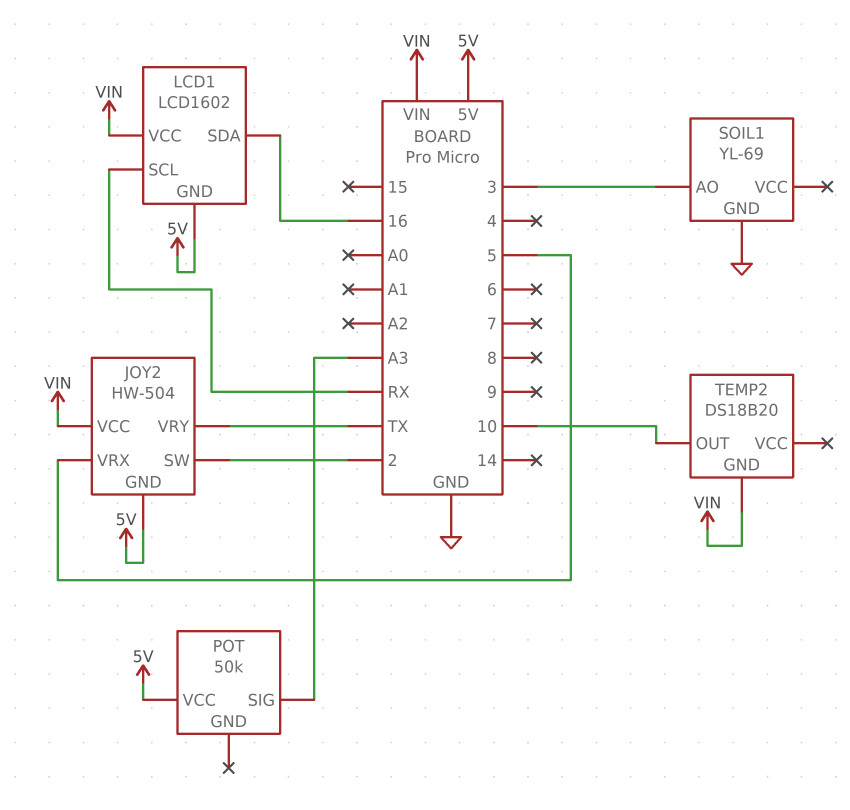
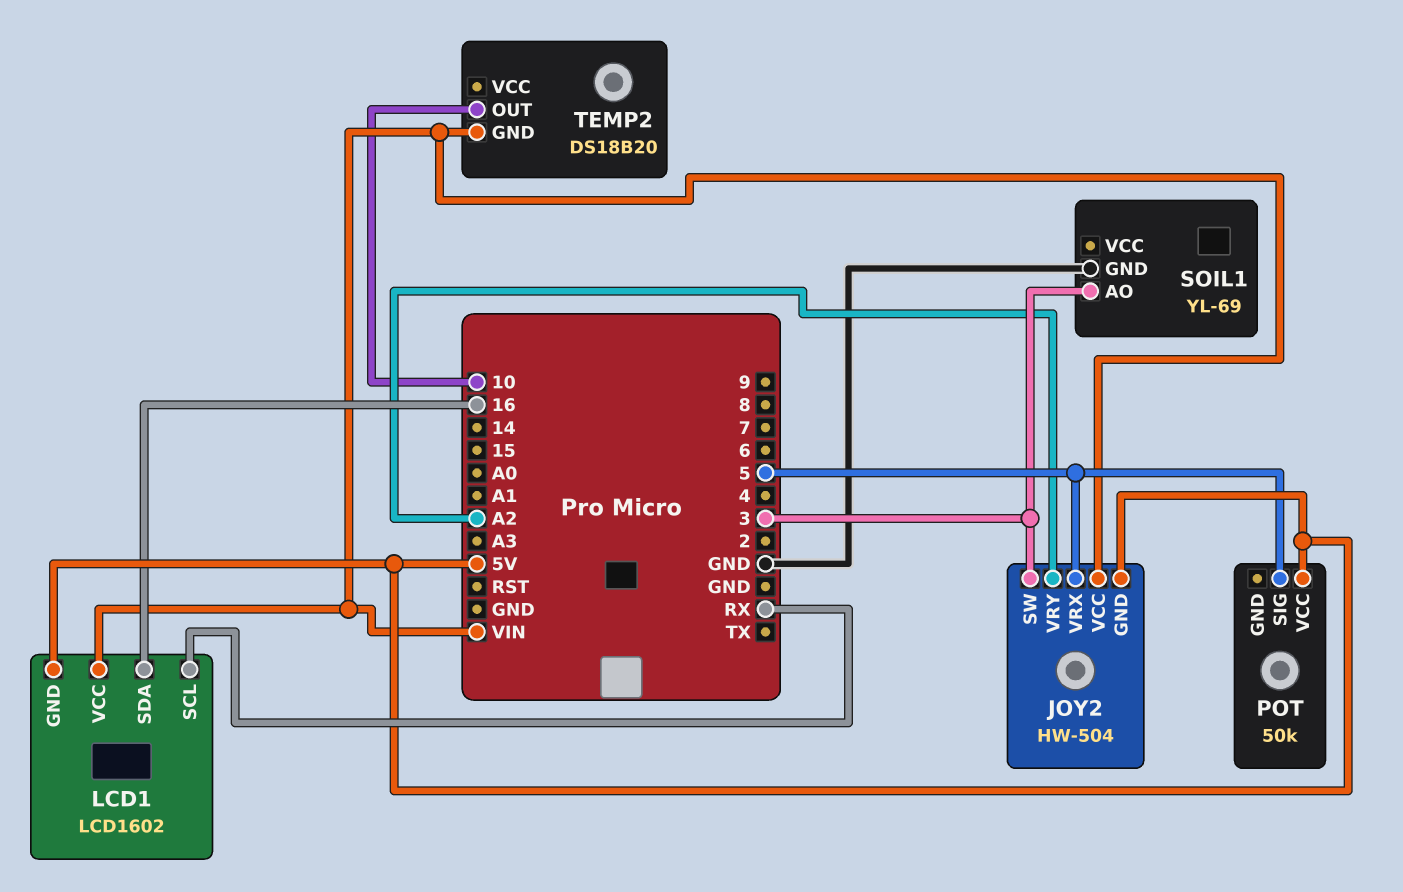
JOY2 pin SW: 2 -> 3
JOY2 pin VRY: TX -> A2
POT pin SIG: A3 -> 5

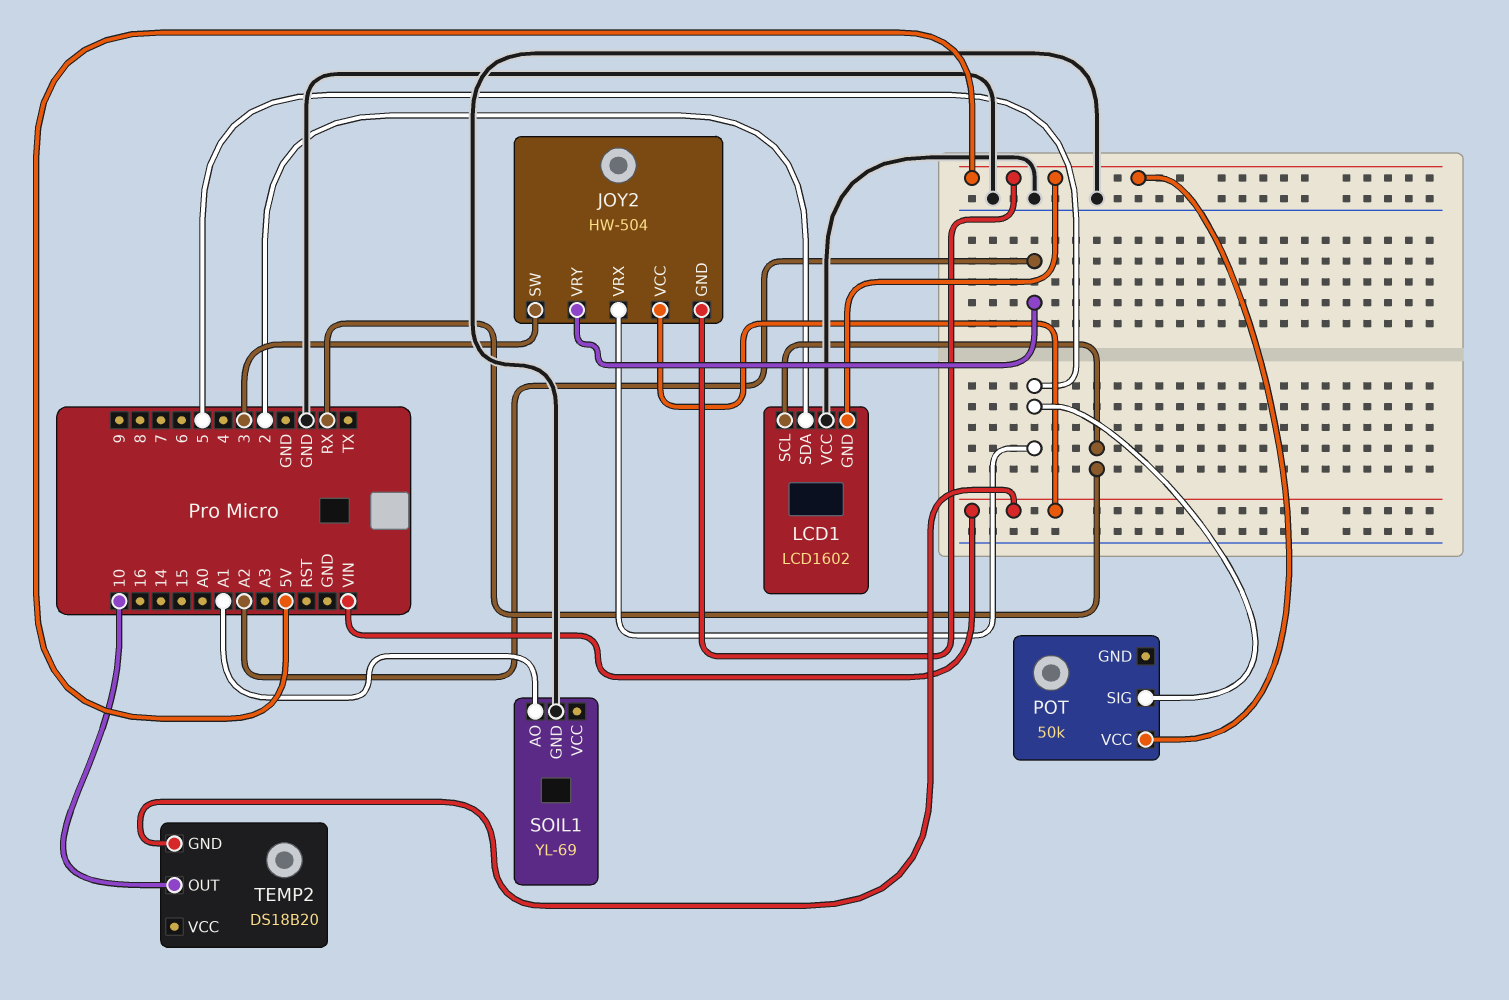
LCD1 pin SDA: 16 -> 2
LCD1 pin VCC: VIN -> GND
SOIL1 pin AO: 3 -> A1

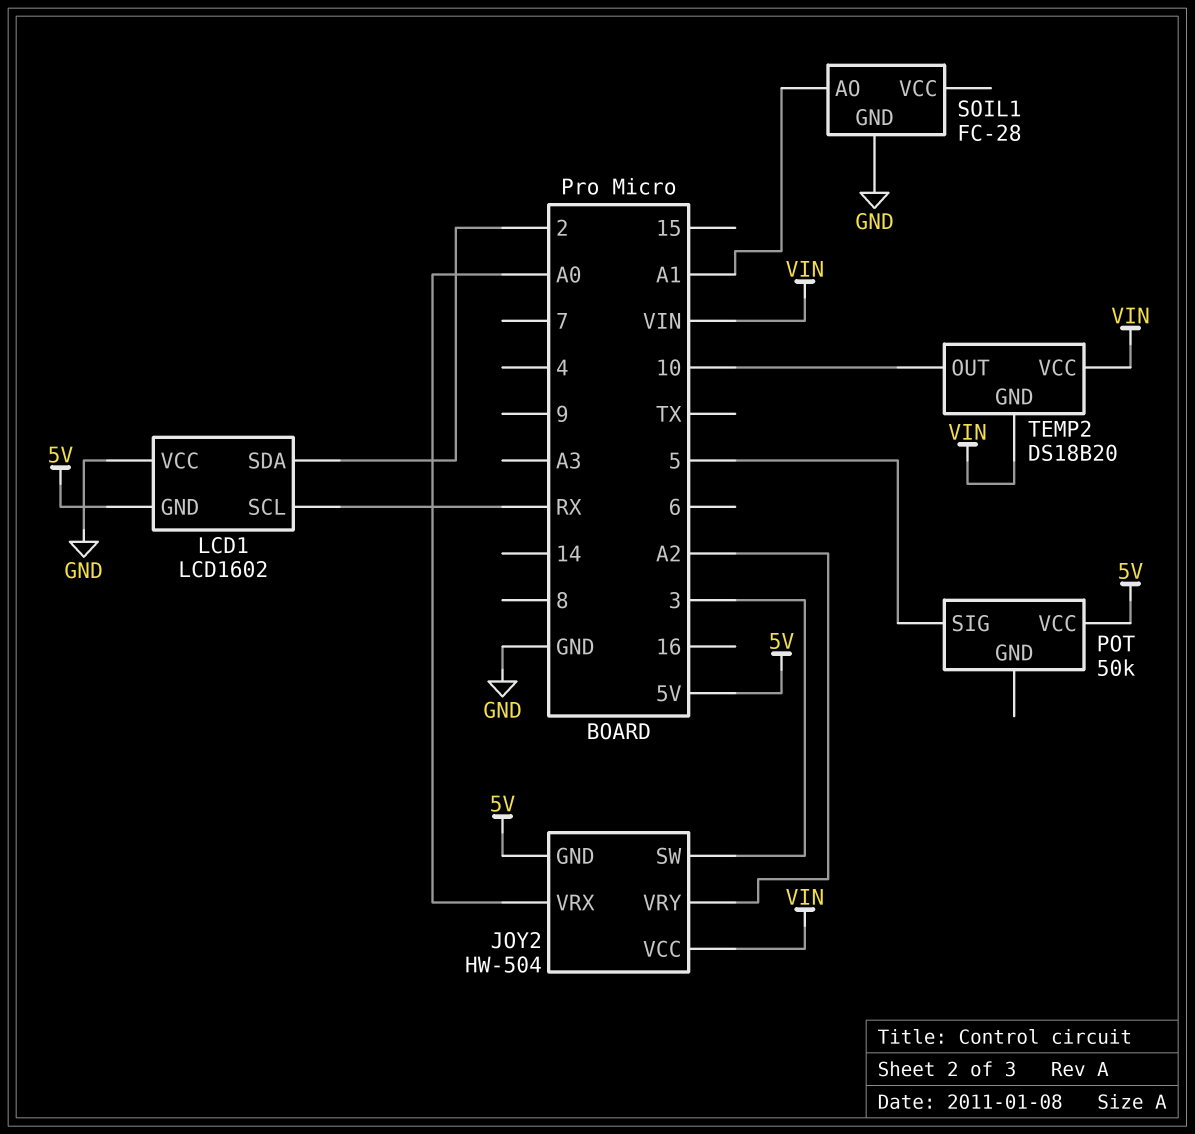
JOY2 pin VRX: 5 -> A0
SOIL1: YL-69 -> FC-28
TEMP2 pin VCC: none -> VIN

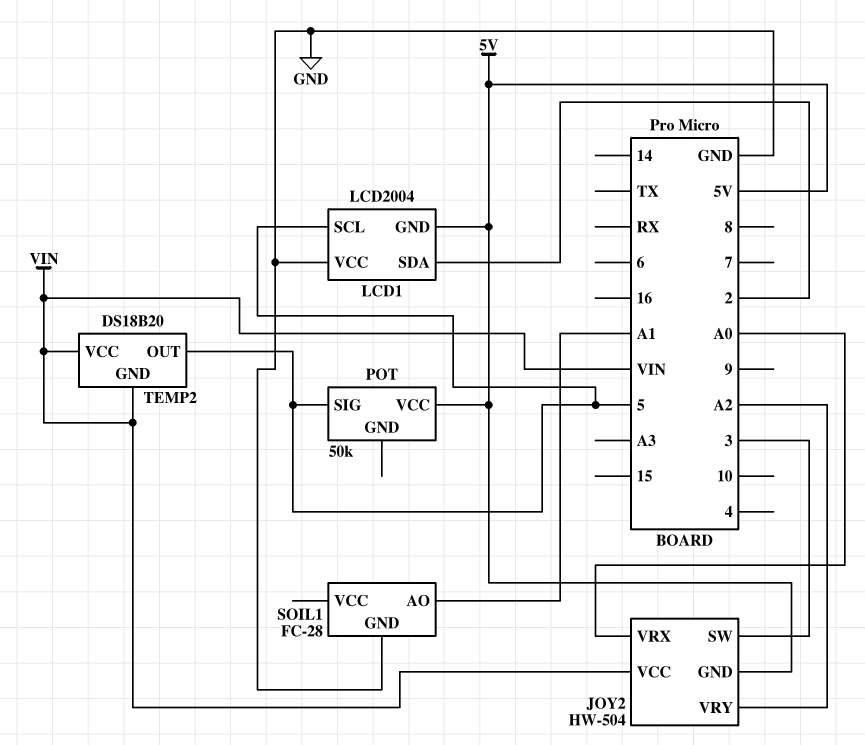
LCD1: LCD1602 -> LCD2004
LCD1 pin SCL: RX -> 5
TEMP2 pin OUT: 10 -> 5

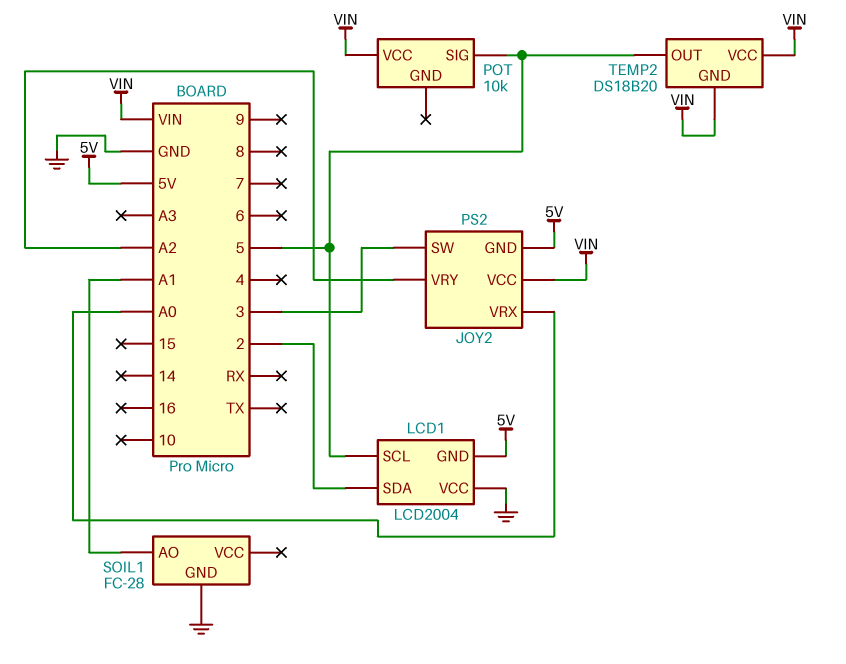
JOY2: HW-504 -> PS2
POT: 50k -> 10k
POT pin VCC: 5V -> VIN

